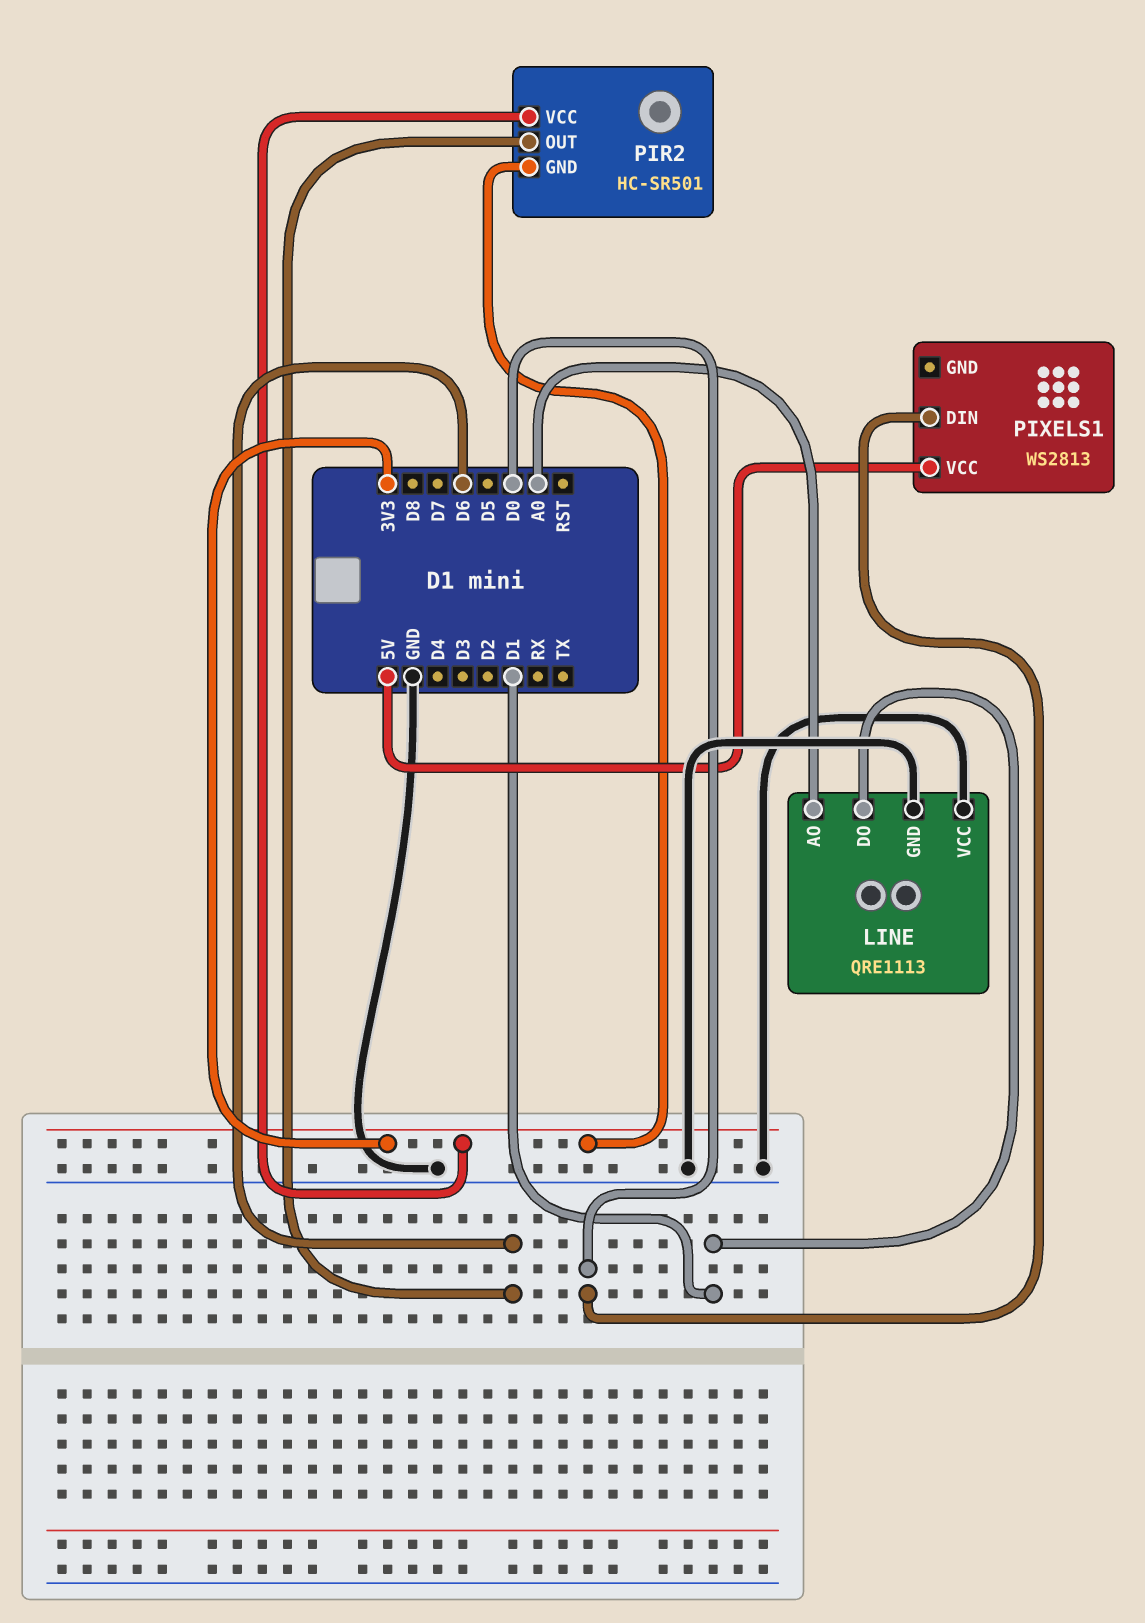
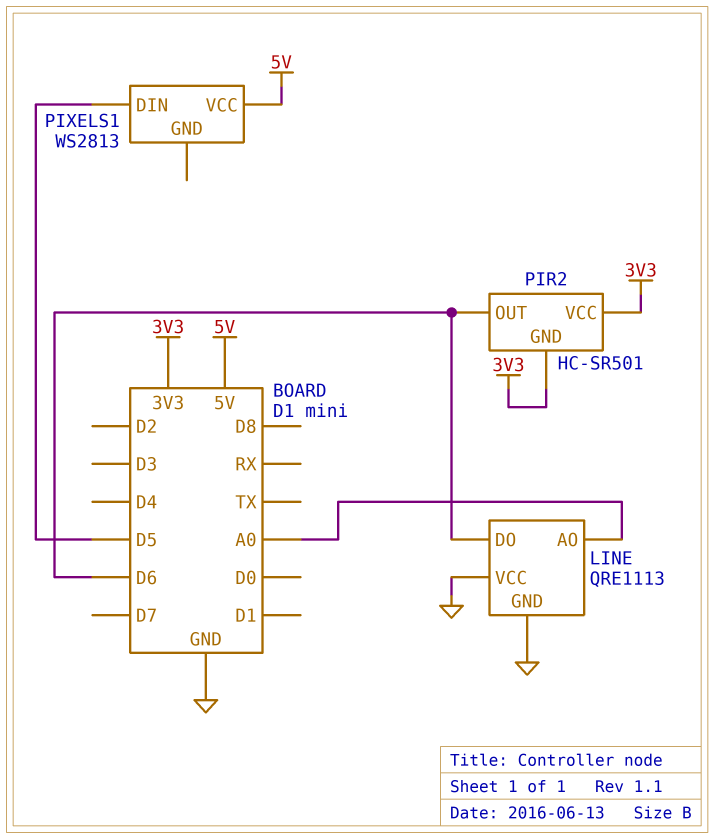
LINE pin DO: D1 -> D6
PIXELS1 pin DIN: D0 -> D5

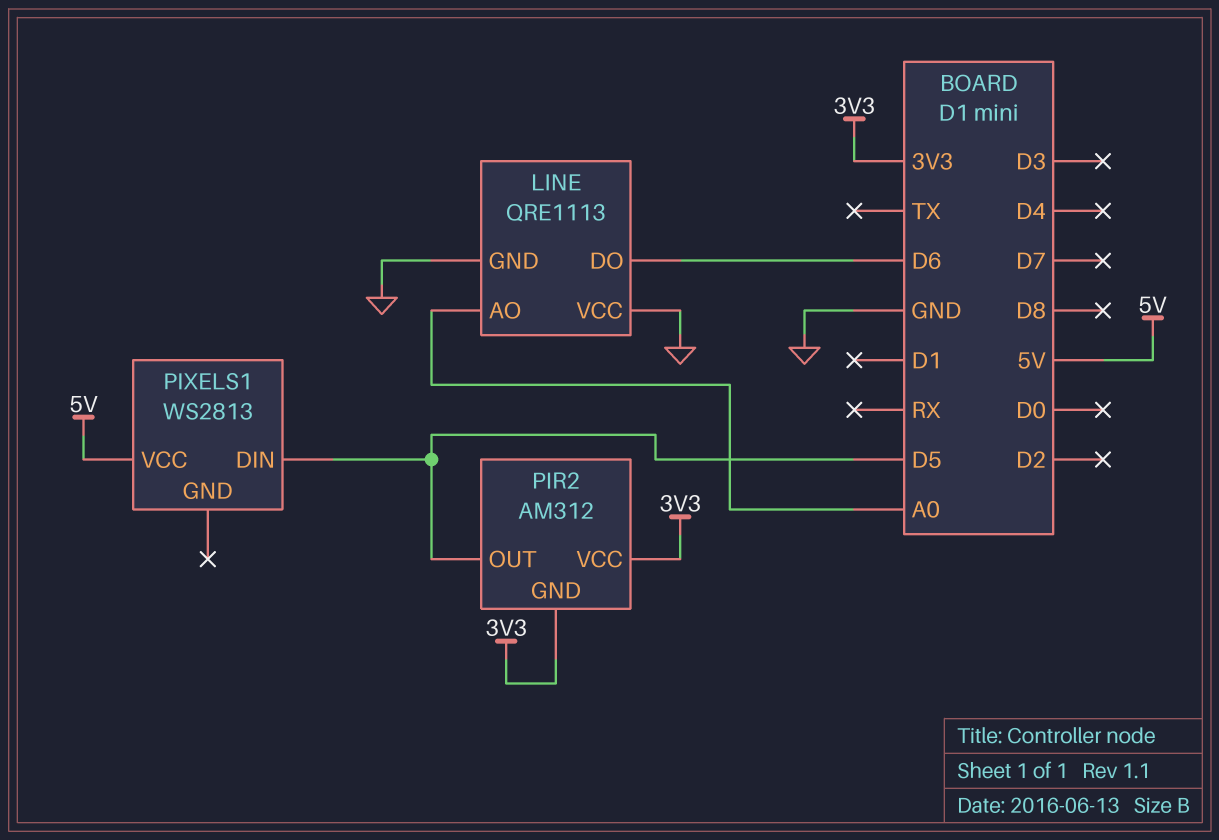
PIR2: HC-SR501 -> AM312
PIR2 pin OUT: D6 -> D5

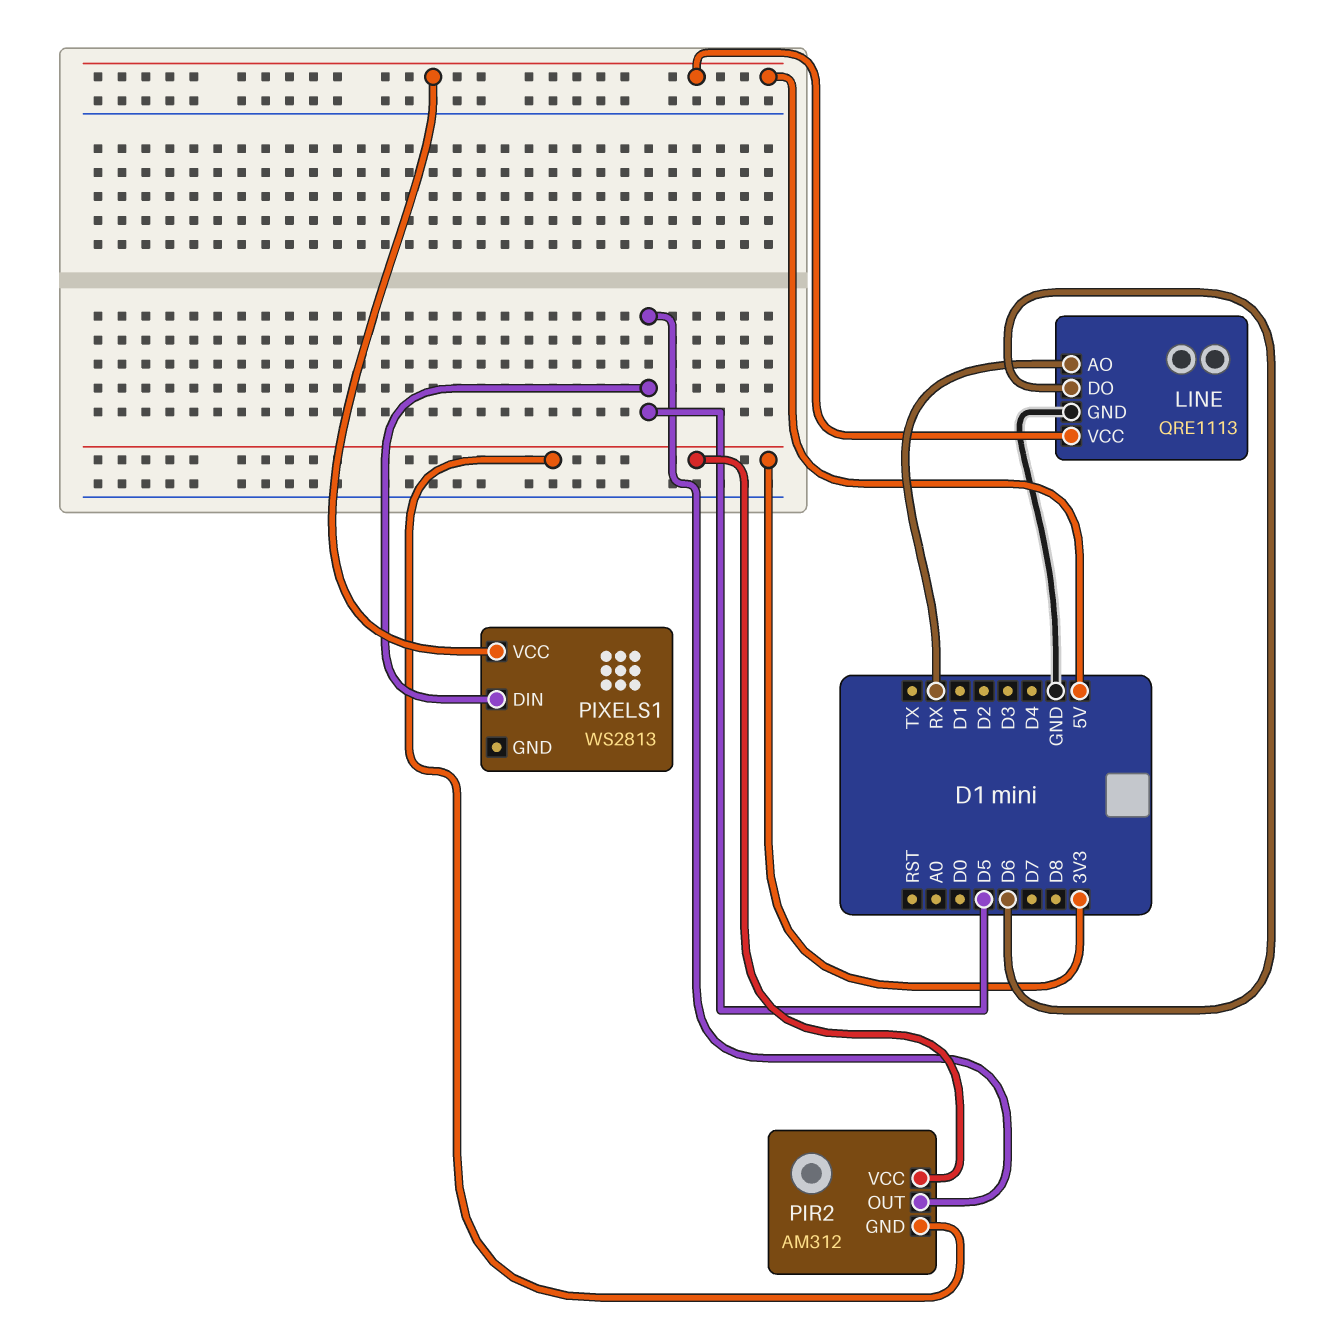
LINE pin AO: A0 -> RX
LINE pin VCC: GND -> 5V

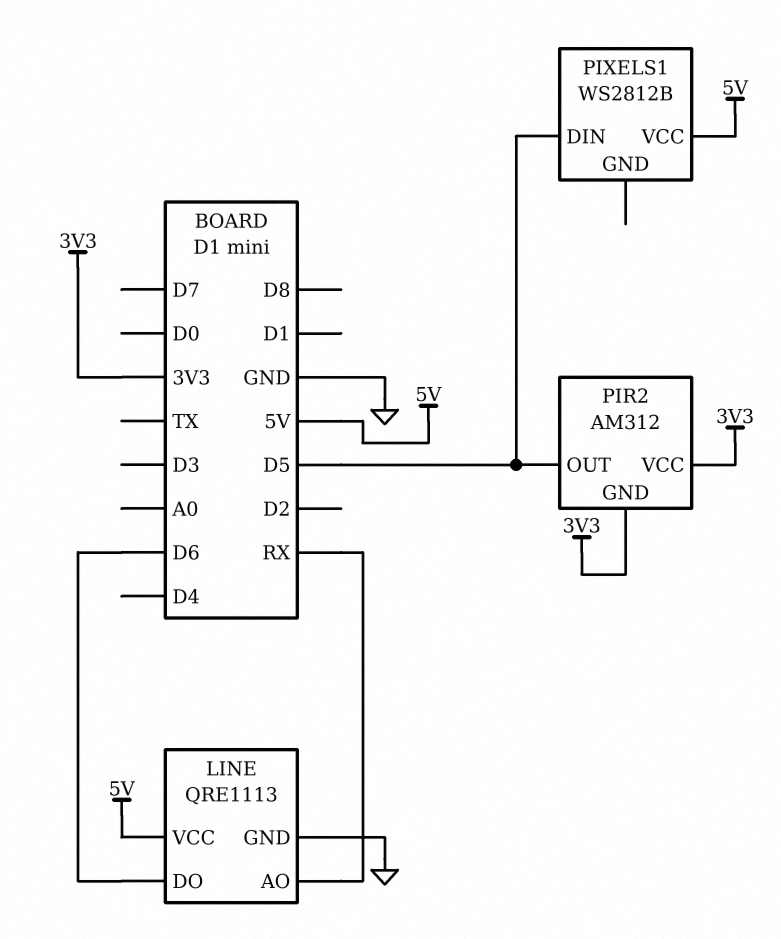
PIXELS1: WS2813 -> WS2812B

